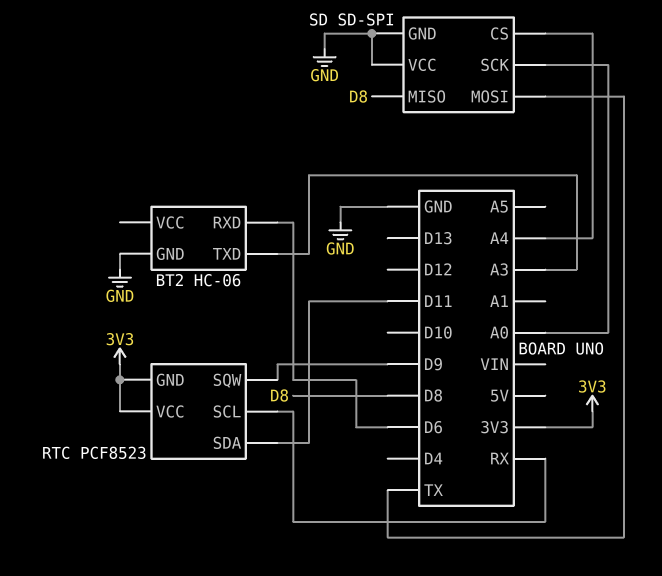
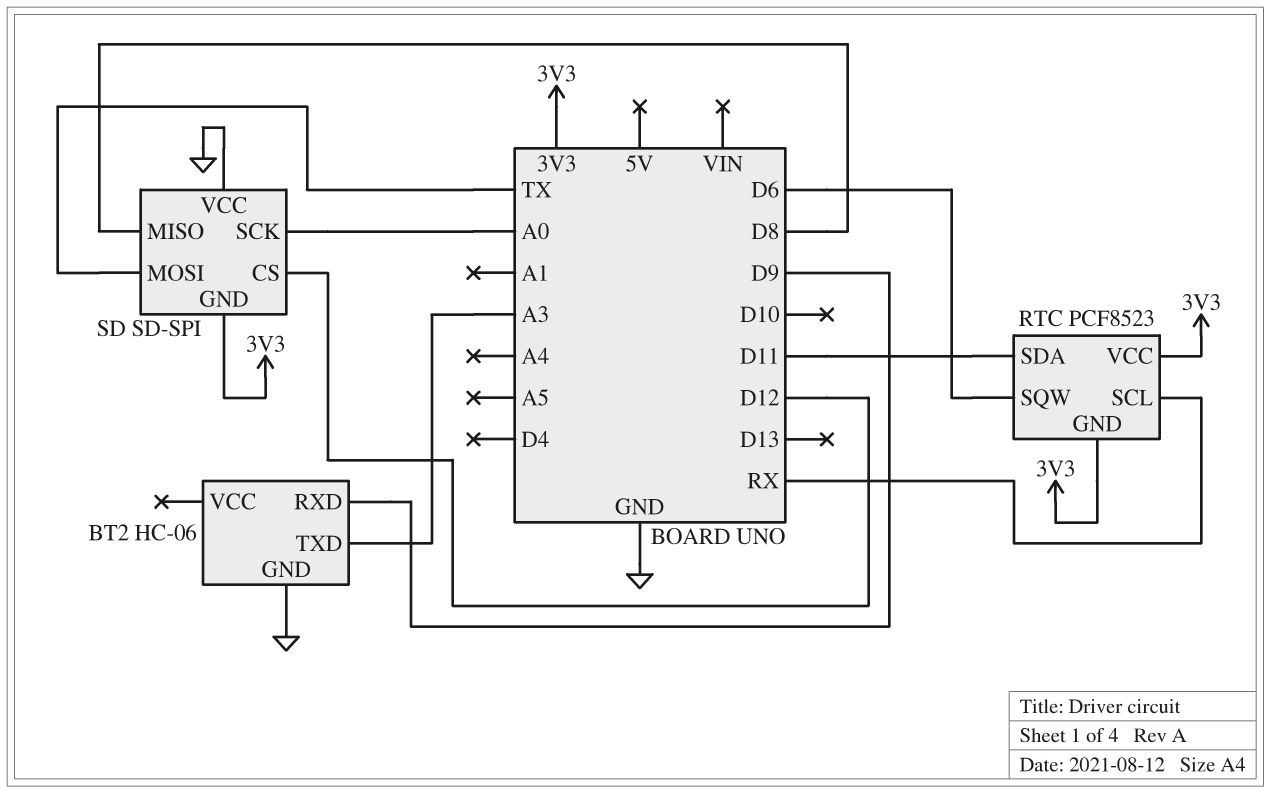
BT2 pin RXD: D6 -> D9
RTC pin SQW: D9 -> D6
SD pin CS: A4 -> D12
SD pin GND: GND -> 3V3

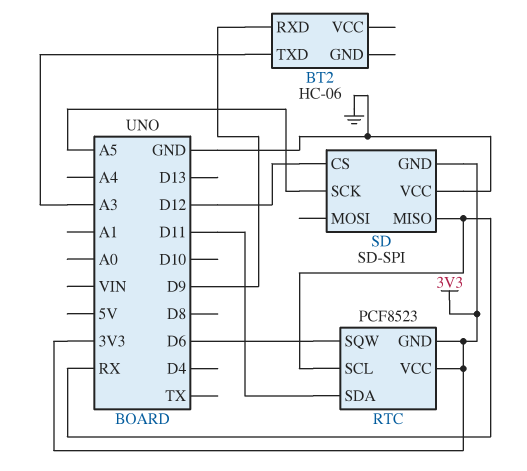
BT2 pin GND: GND -> none
SD pin MISO: D8 -> RX
SD pin MOSI: TX -> none
SD pin SCK: A0 -> A5

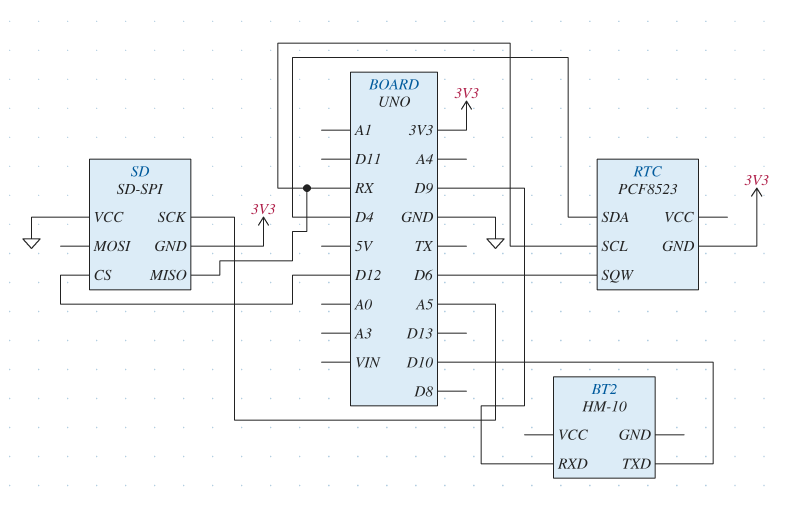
BT2: HC-06 -> HM-10
BT2 pin TXD: A3 -> D10
RTC pin SDA: D11 -> D4
RTC pin VCC: 3V3 -> none

